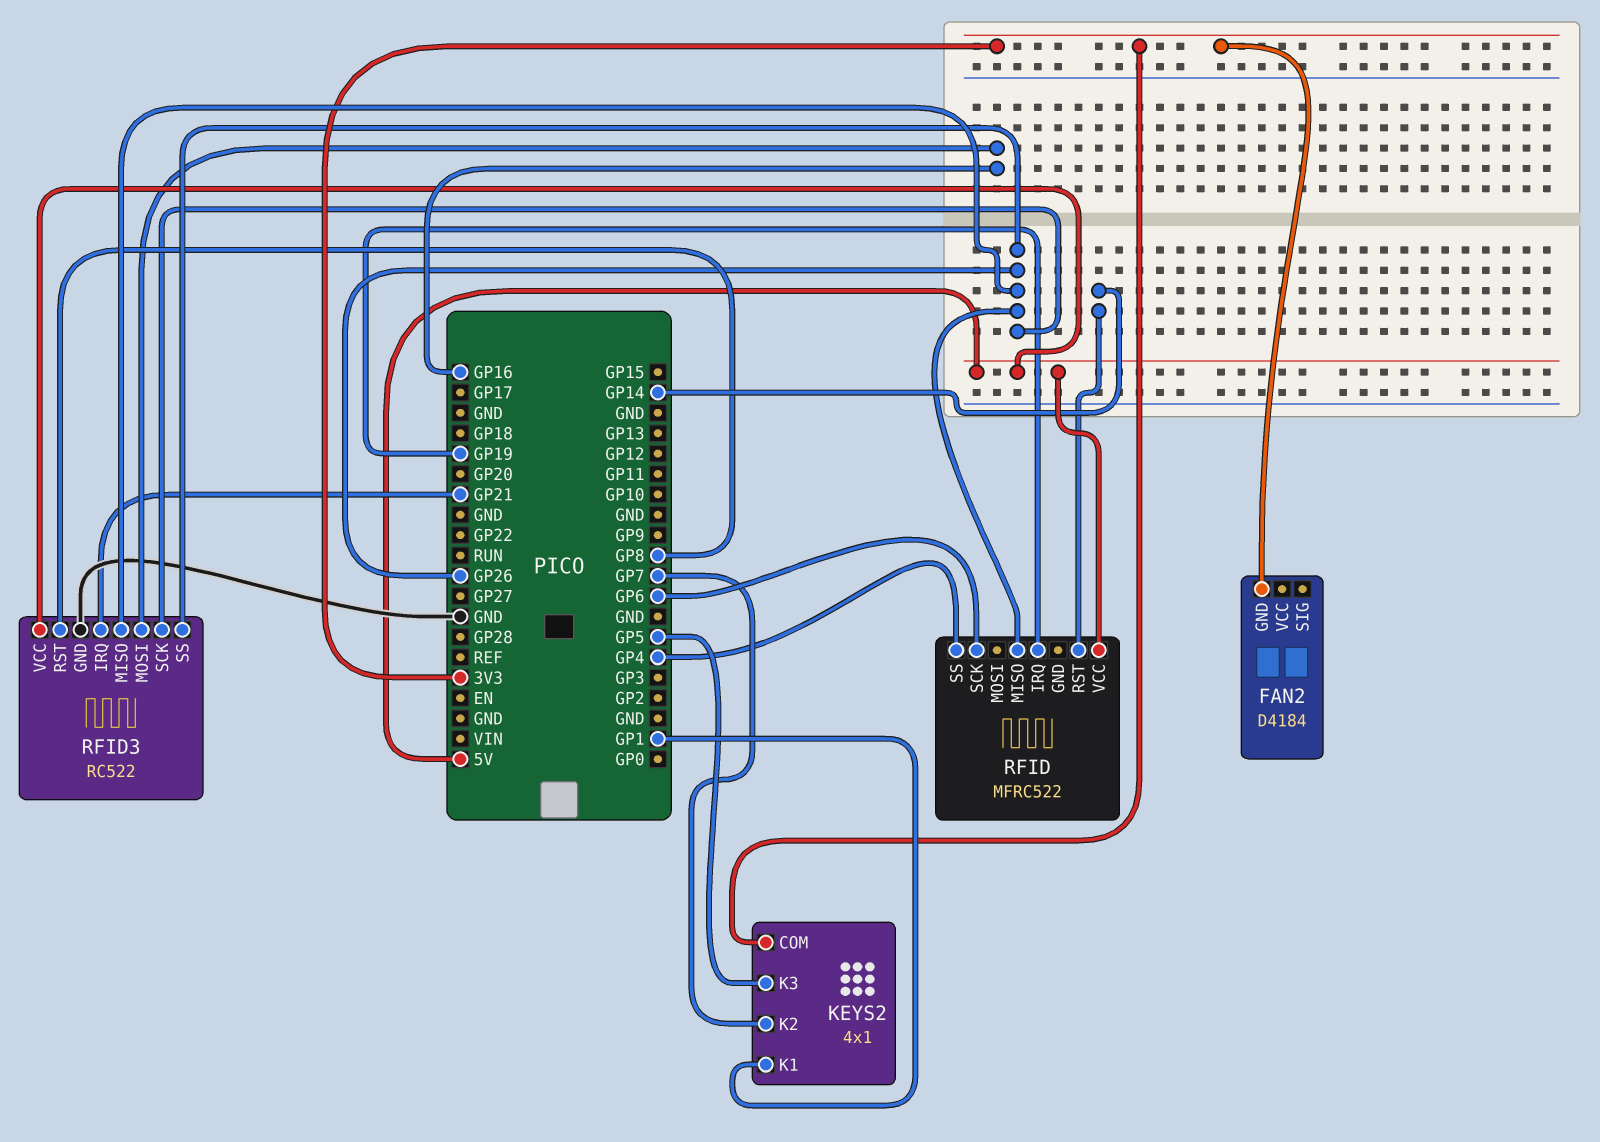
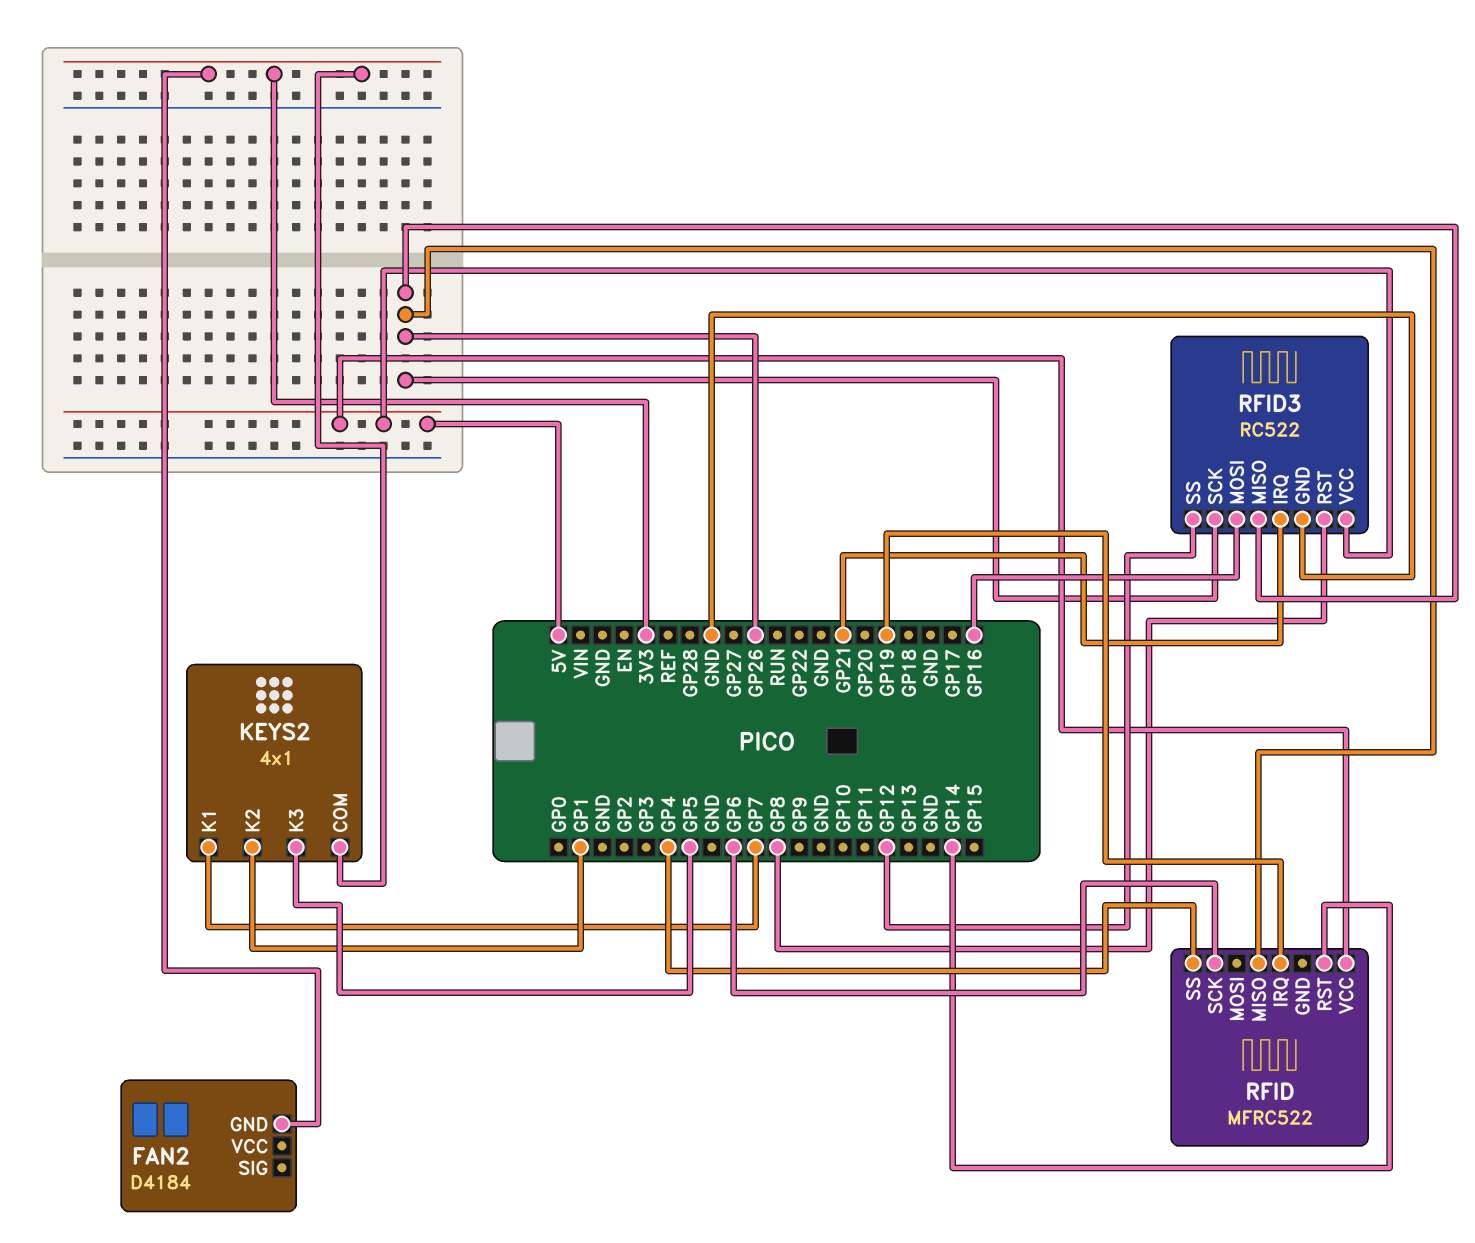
KEYS2 pin K1: GP1 -> GP7
KEYS2 pin K2: GP7 -> GP1
RFID3 pin SS: GP26 -> GP12

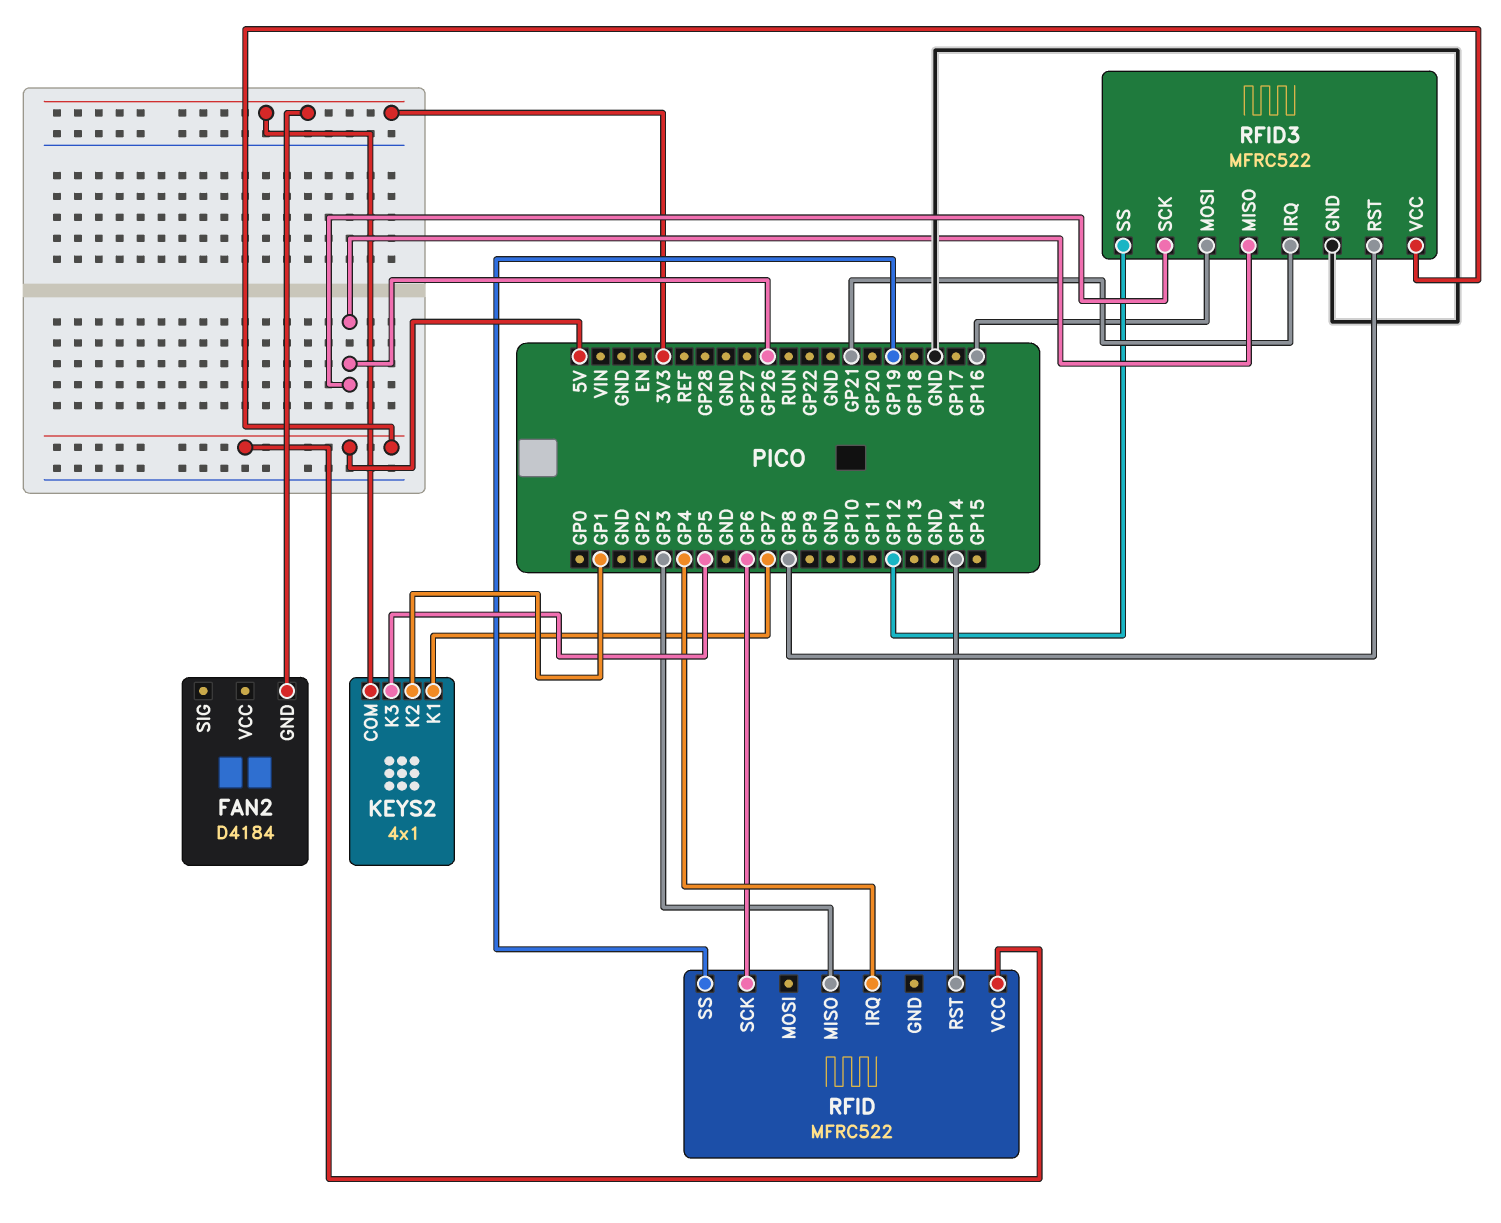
RFID pin IRQ: GP19 -> GP4
RFID pin MISO: GP26 -> GP3
RFID pin SS: GP4 -> GP19
RFID3: RC522 -> MFRC522

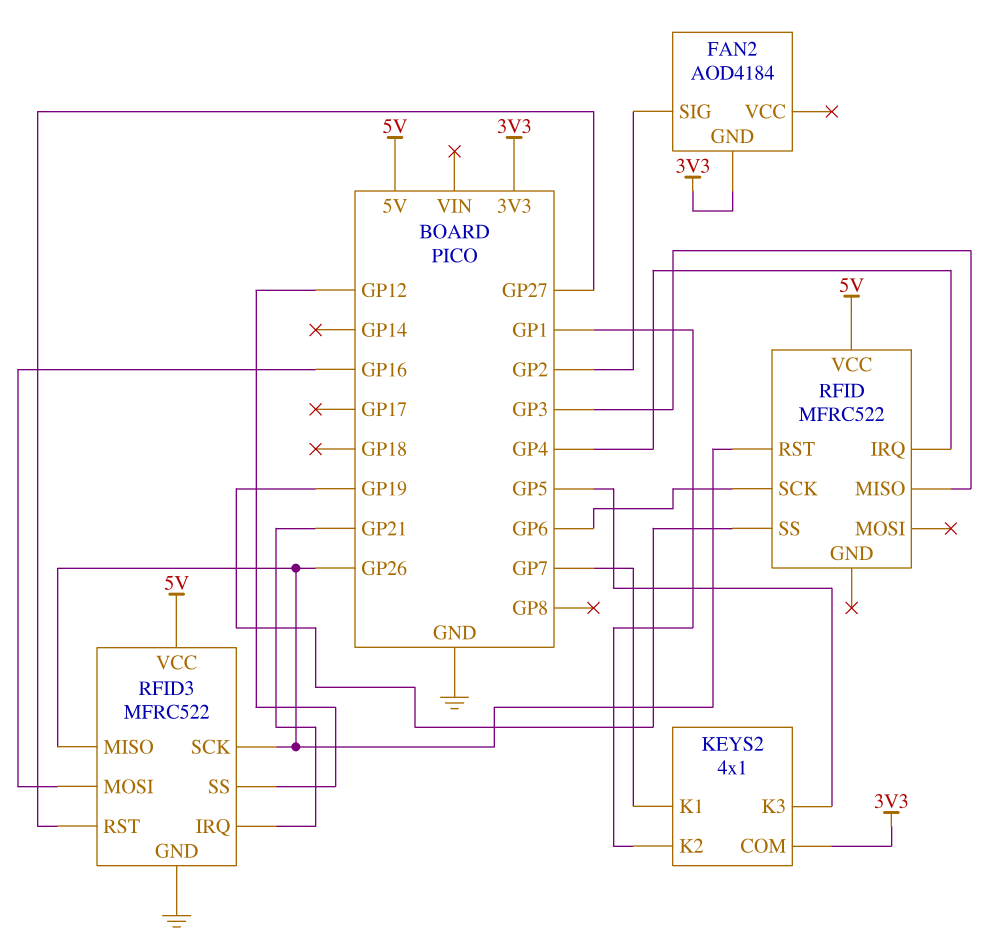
FAN2: D4184 -> AOD4184
FAN2 pin SIG: none -> GP2
RFID pin RST: GP14 -> GP26
RFID3 pin RST: GP8 -> GP27

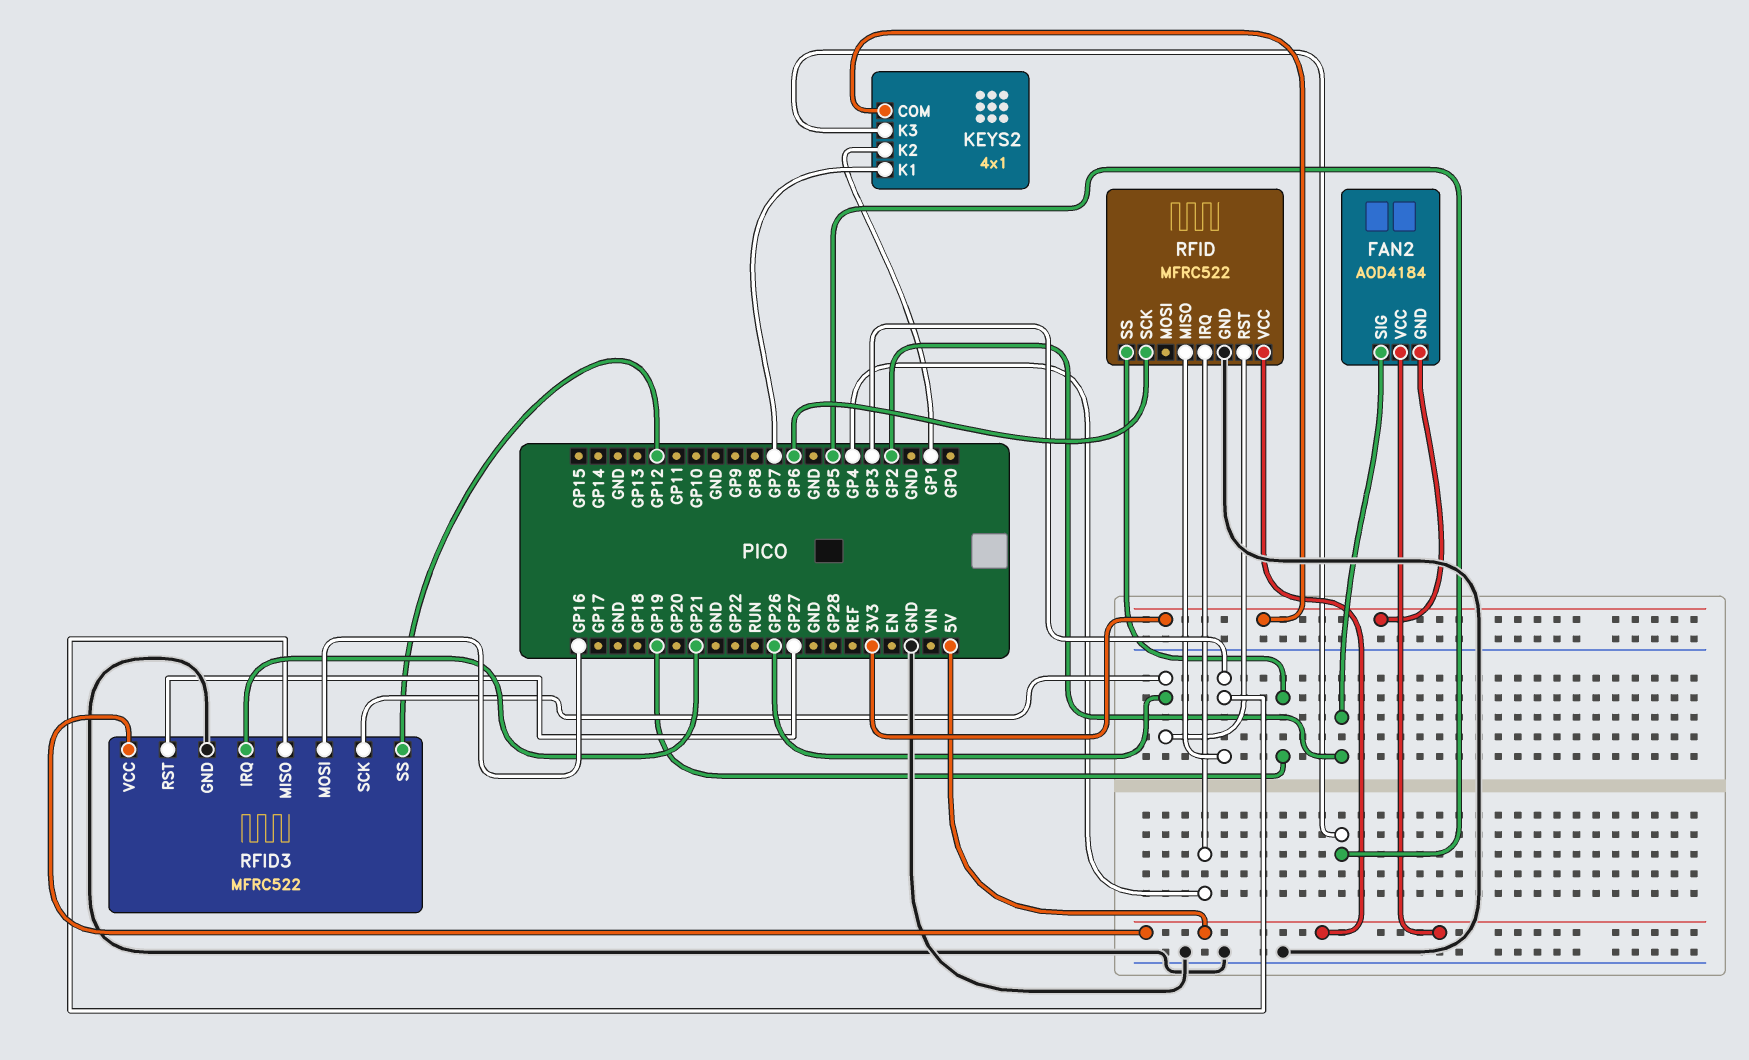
FAN2 pin VCC: none -> 5V
RFID pin GND: none -> GND
RFID3 pin MISO: GP26 -> GP3

